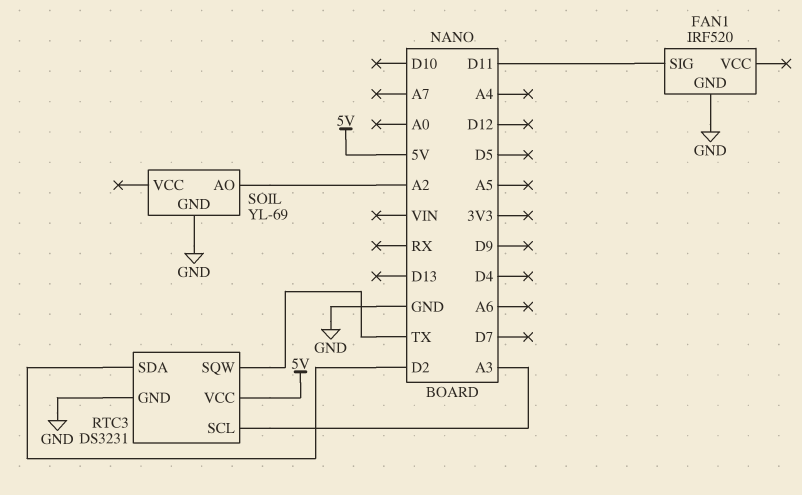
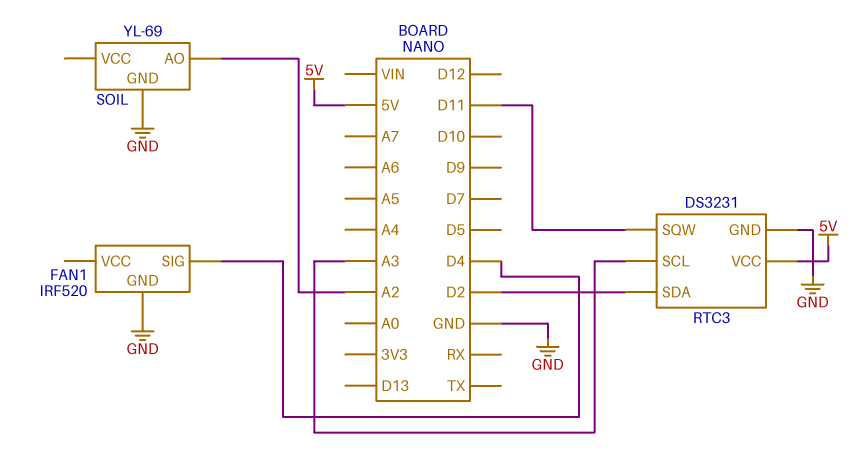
FAN1 pin SIG: D11 -> D4
RTC3 pin SQW: TX -> D11

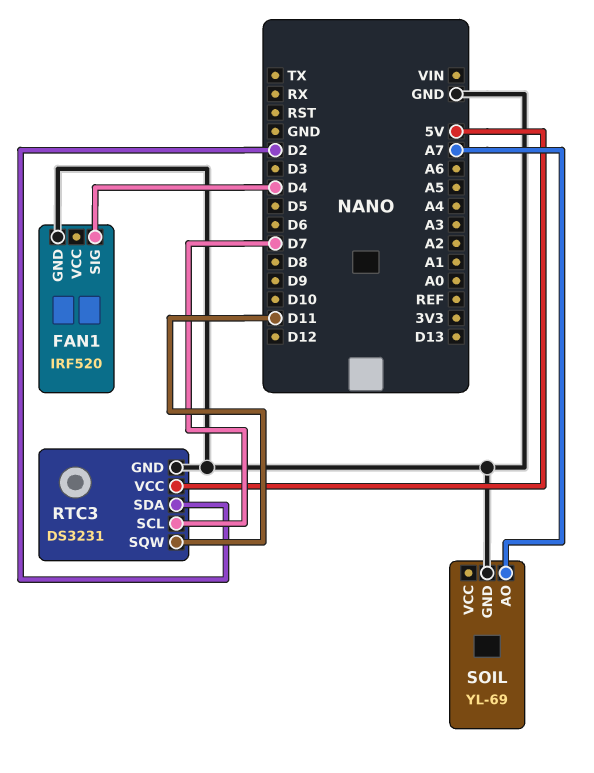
RTC3 pin SCL: A3 -> D7
SOIL pin AO: A2 -> A7

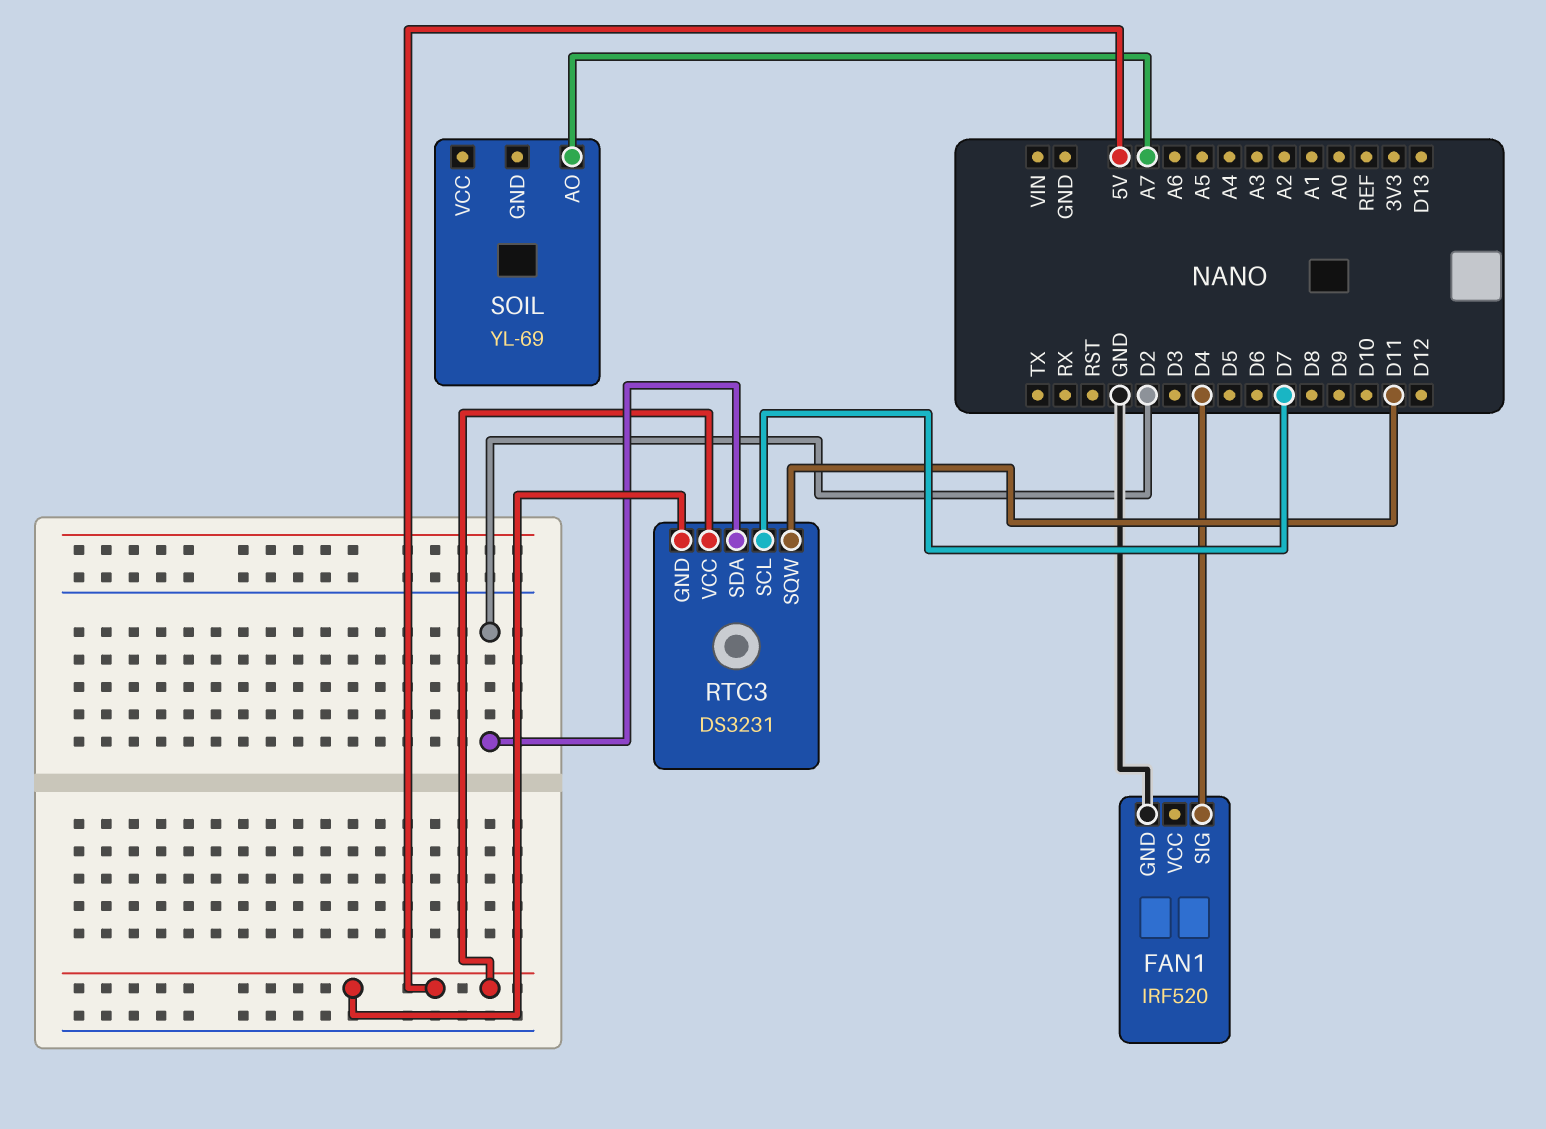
RTC3 pin GND: GND -> 5V
SOIL pin GND: GND -> none

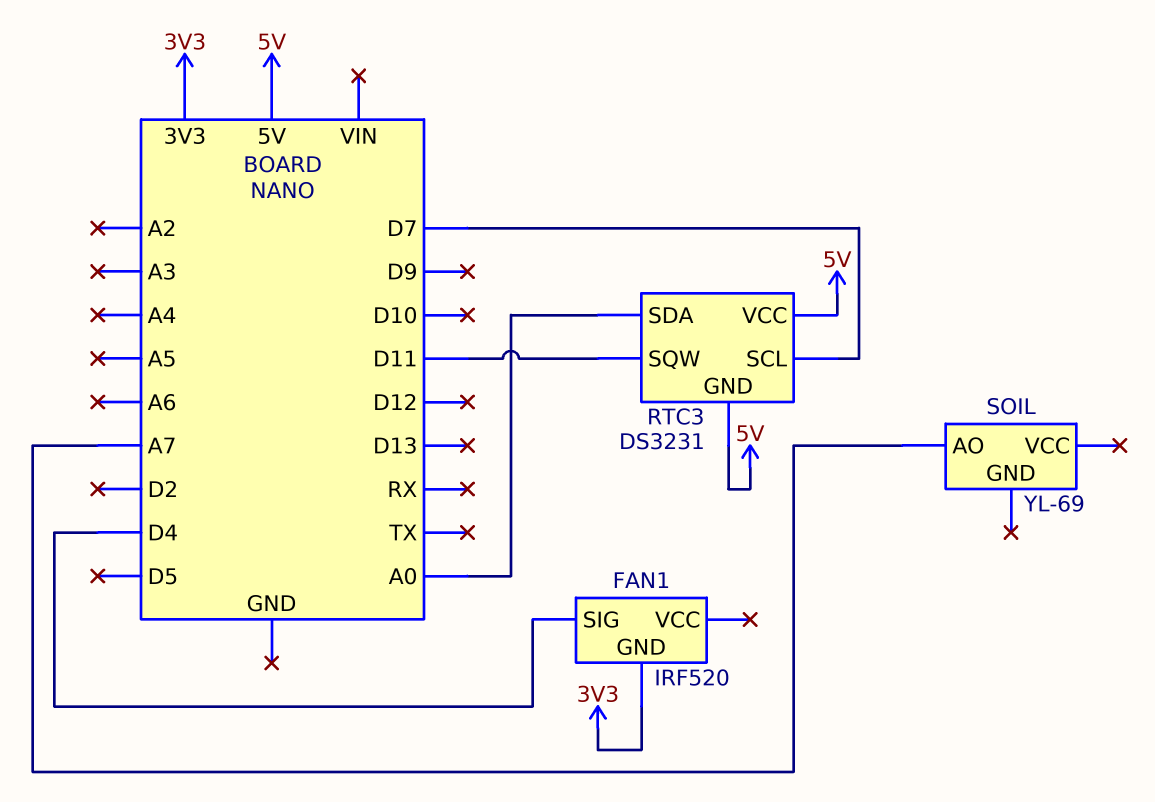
FAN1 pin GND: GND -> 3V3
RTC3 pin SDA: D2 -> A0

